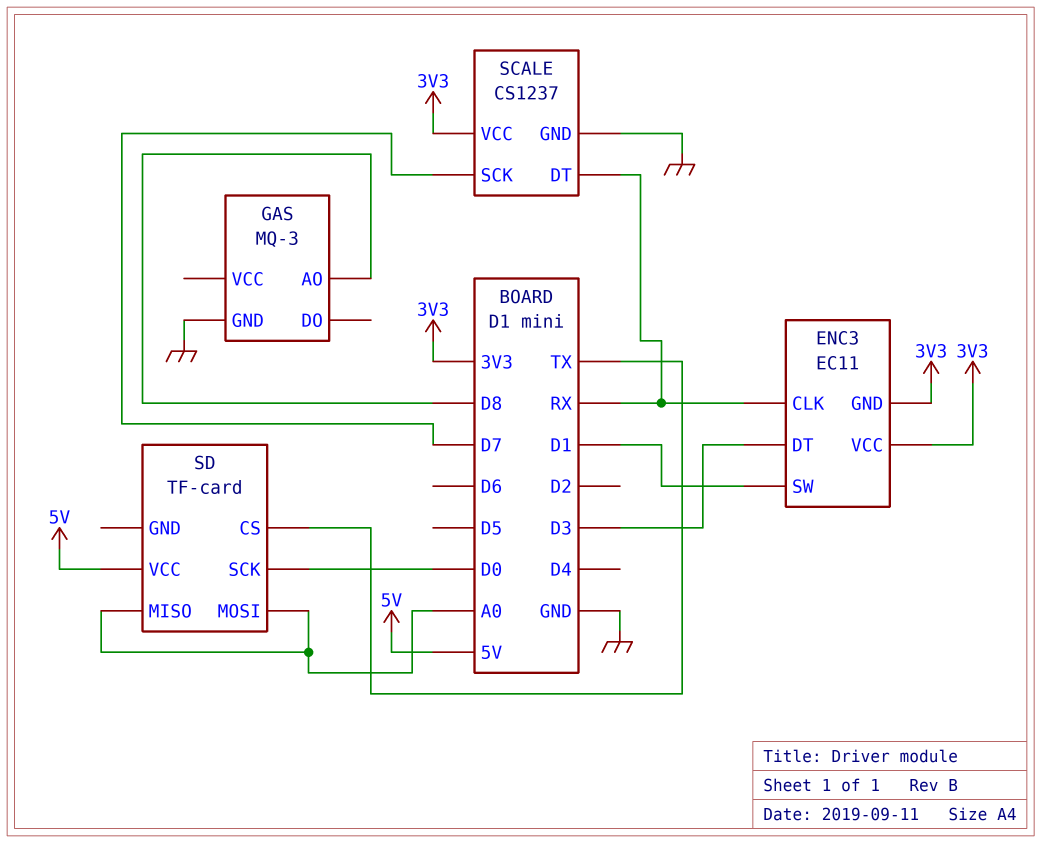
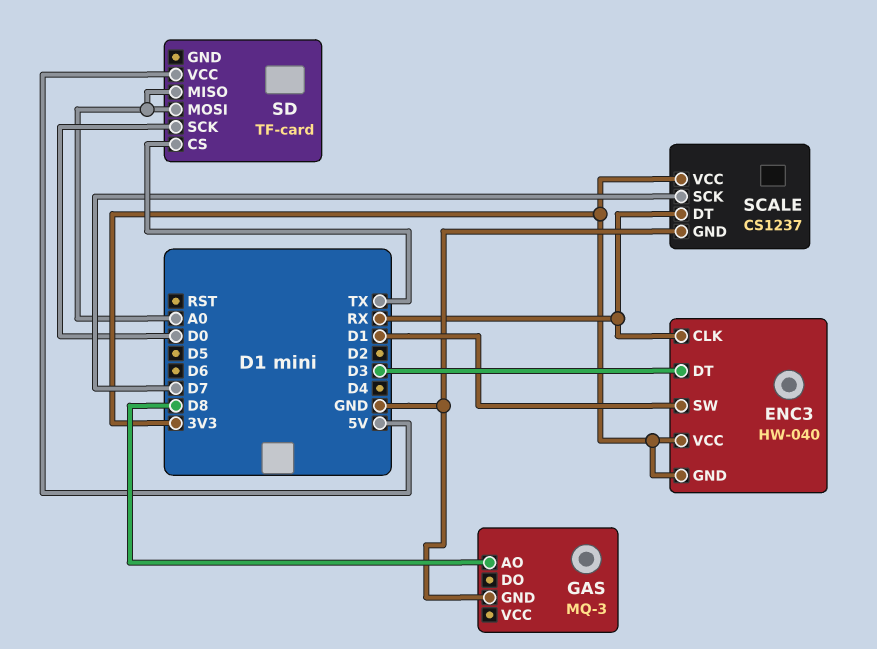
ENC3: EC11 -> HW-040

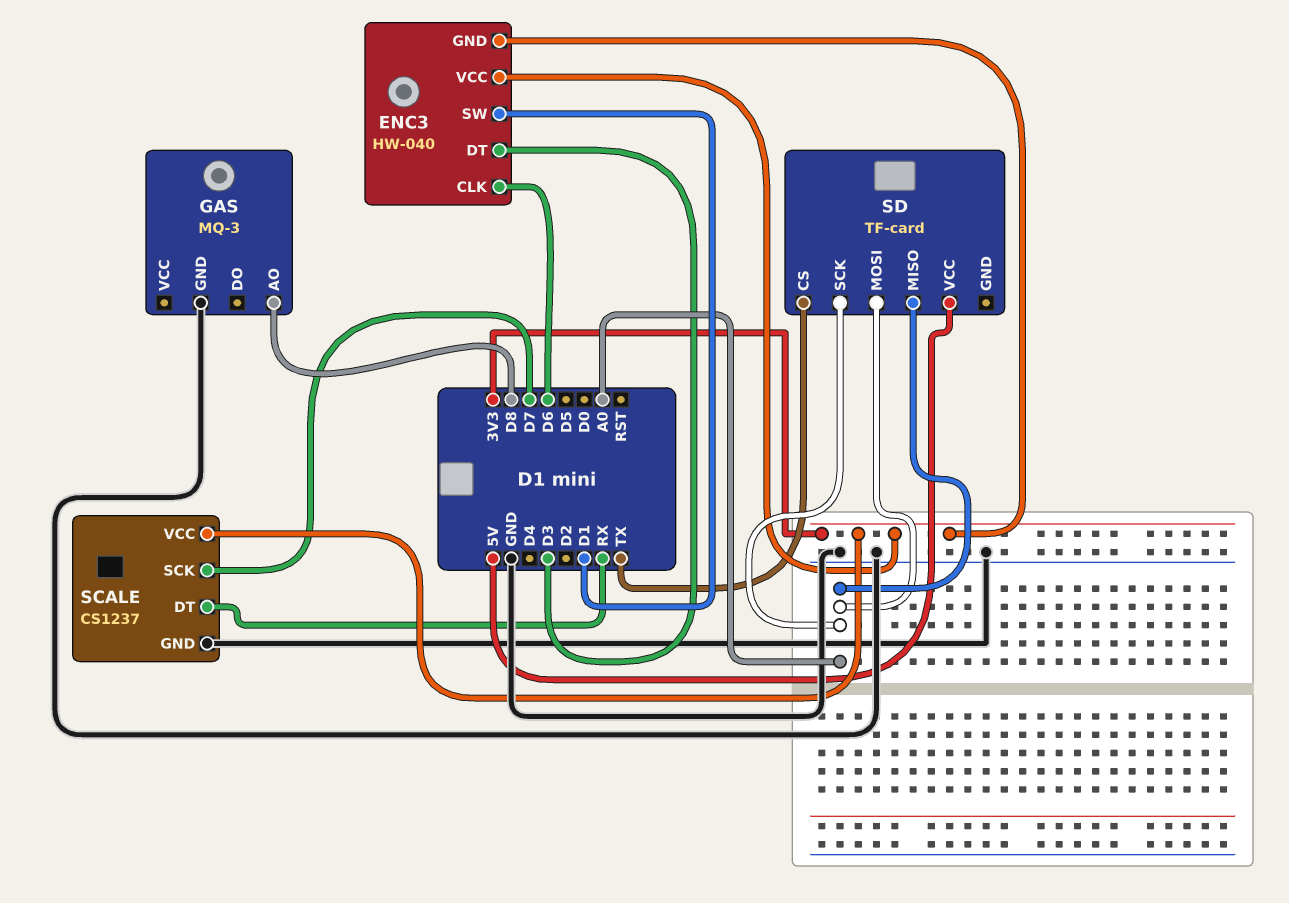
ENC3 pin CLK: RX -> D6
SD pin SCK: D0 -> A0

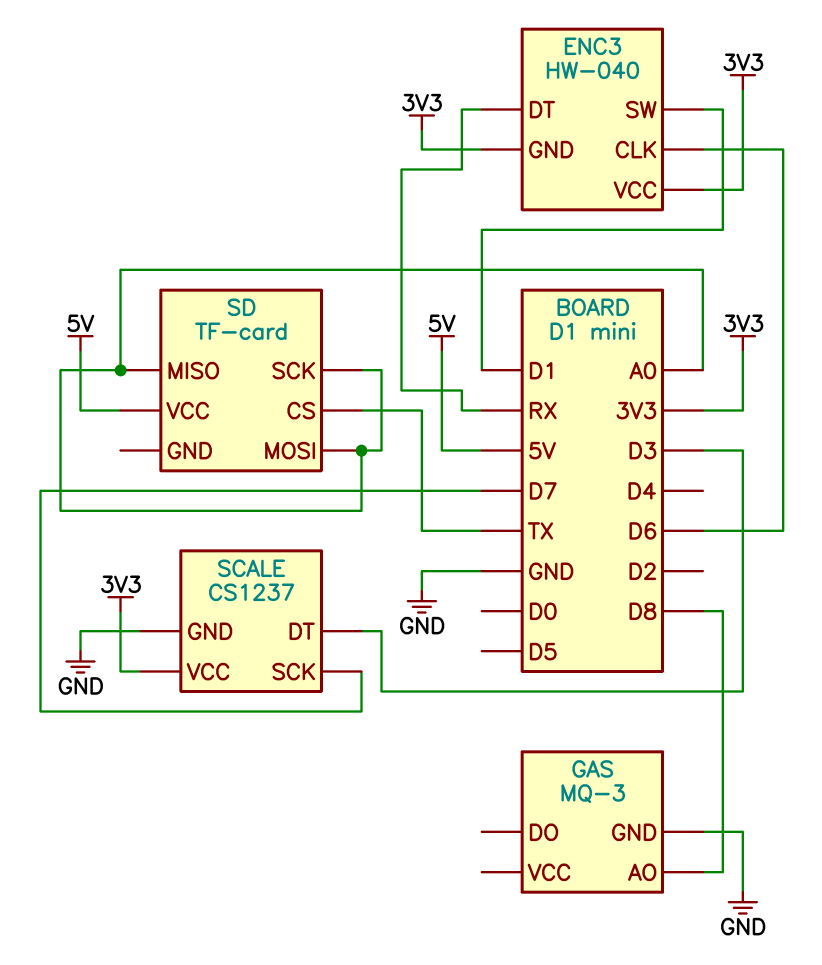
ENC3 pin DT: D3 -> RX
SCALE pin DT: RX -> D3

